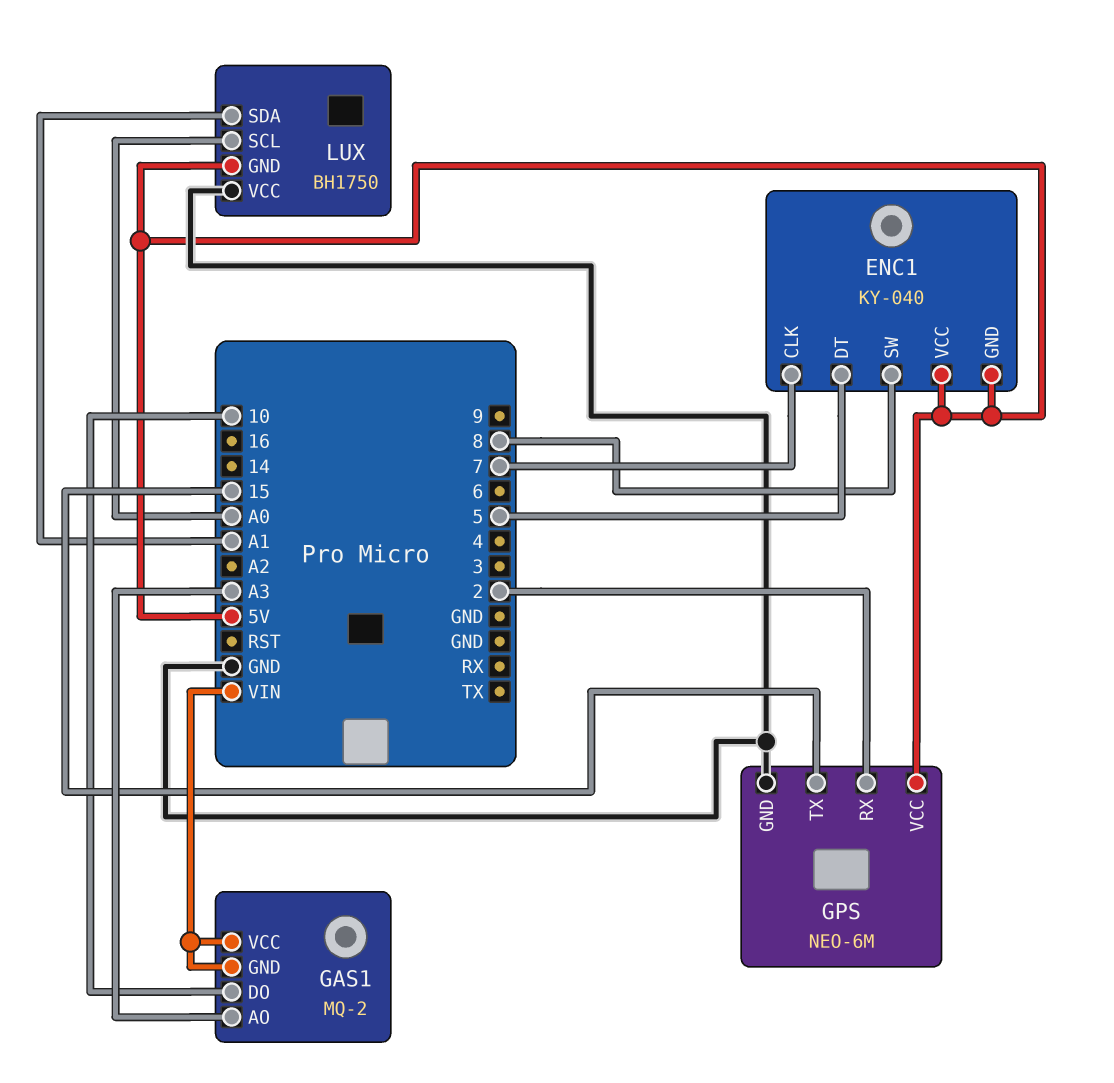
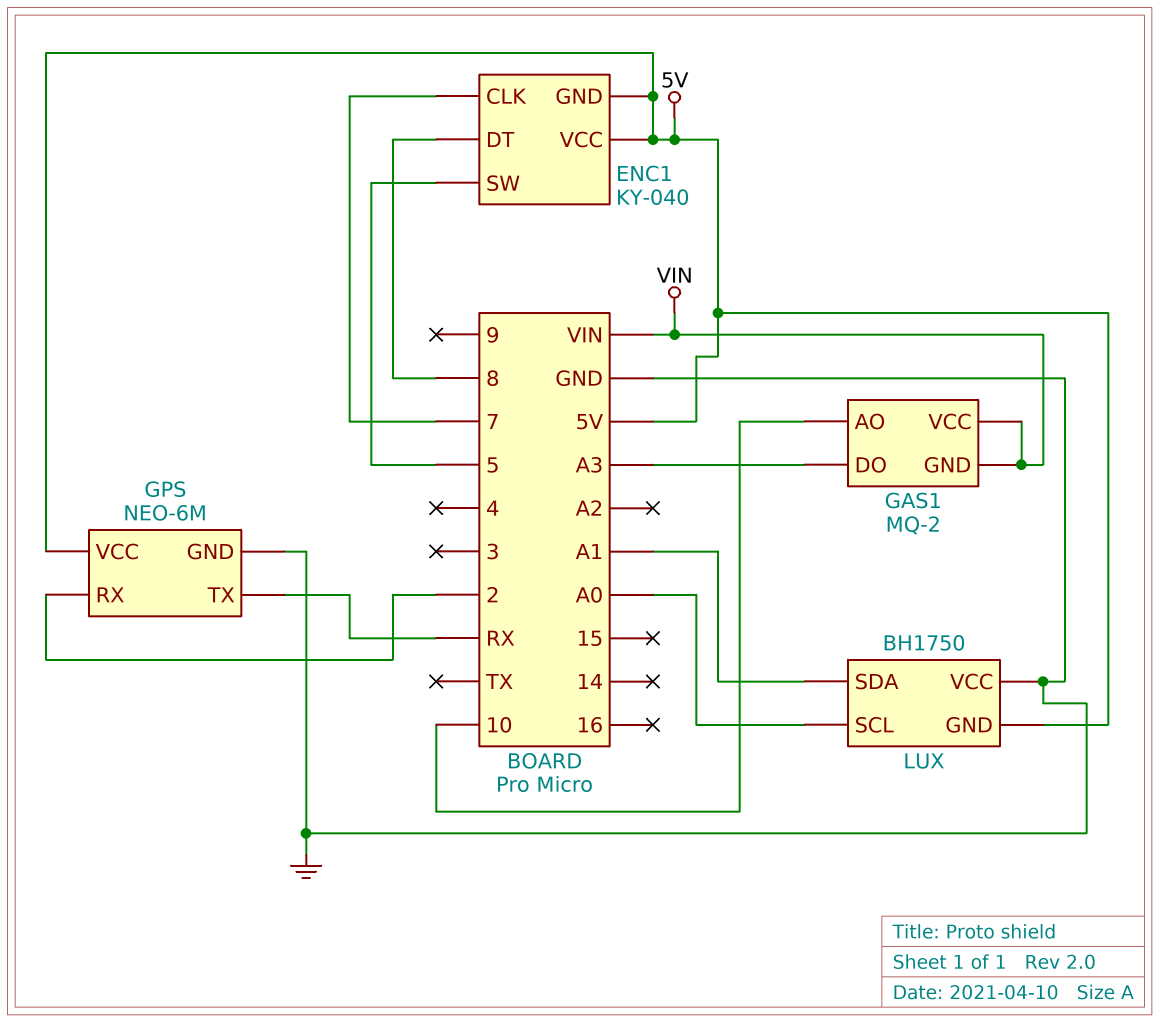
ENC1 pin DT: 5 -> 8
ENC1 pin SW: 8 -> 5
GAS1 pin AO: A3 -> 10
GAS1 pin DO: 10 -> A3
GPS pin TX: 15 -> RX

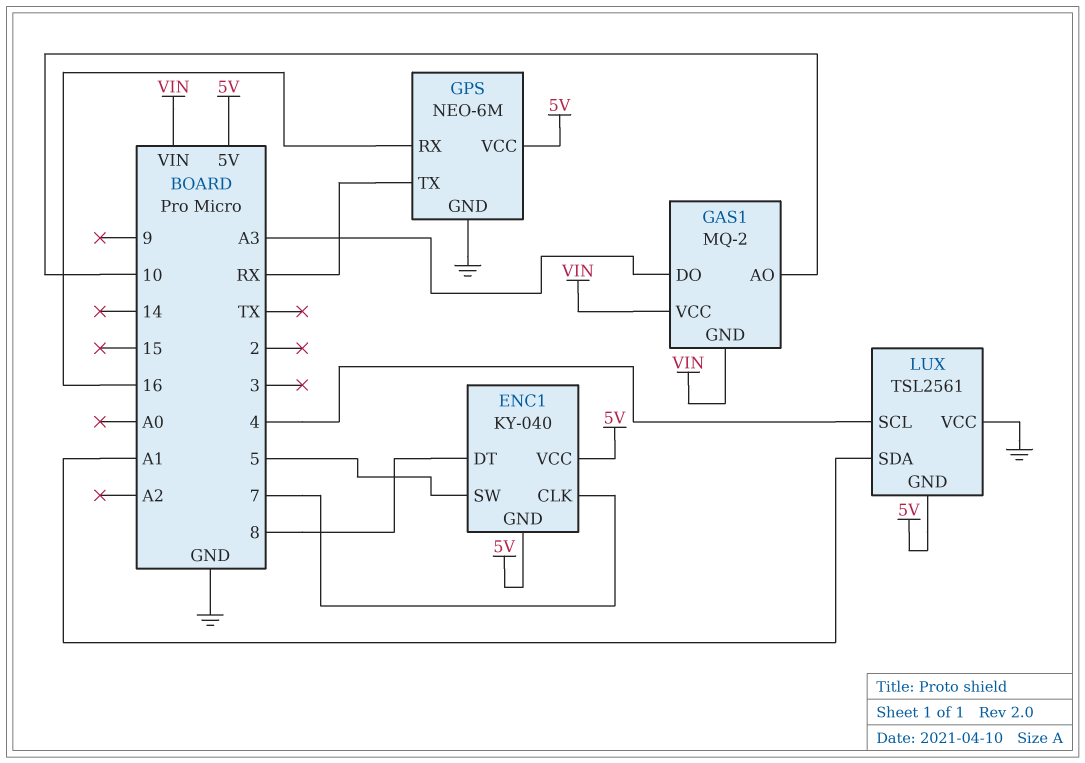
GPS pin RX: 2 -> 16
LUX: BH1750 -> TSL2561
LUX pin SCL: A0 -> 4

